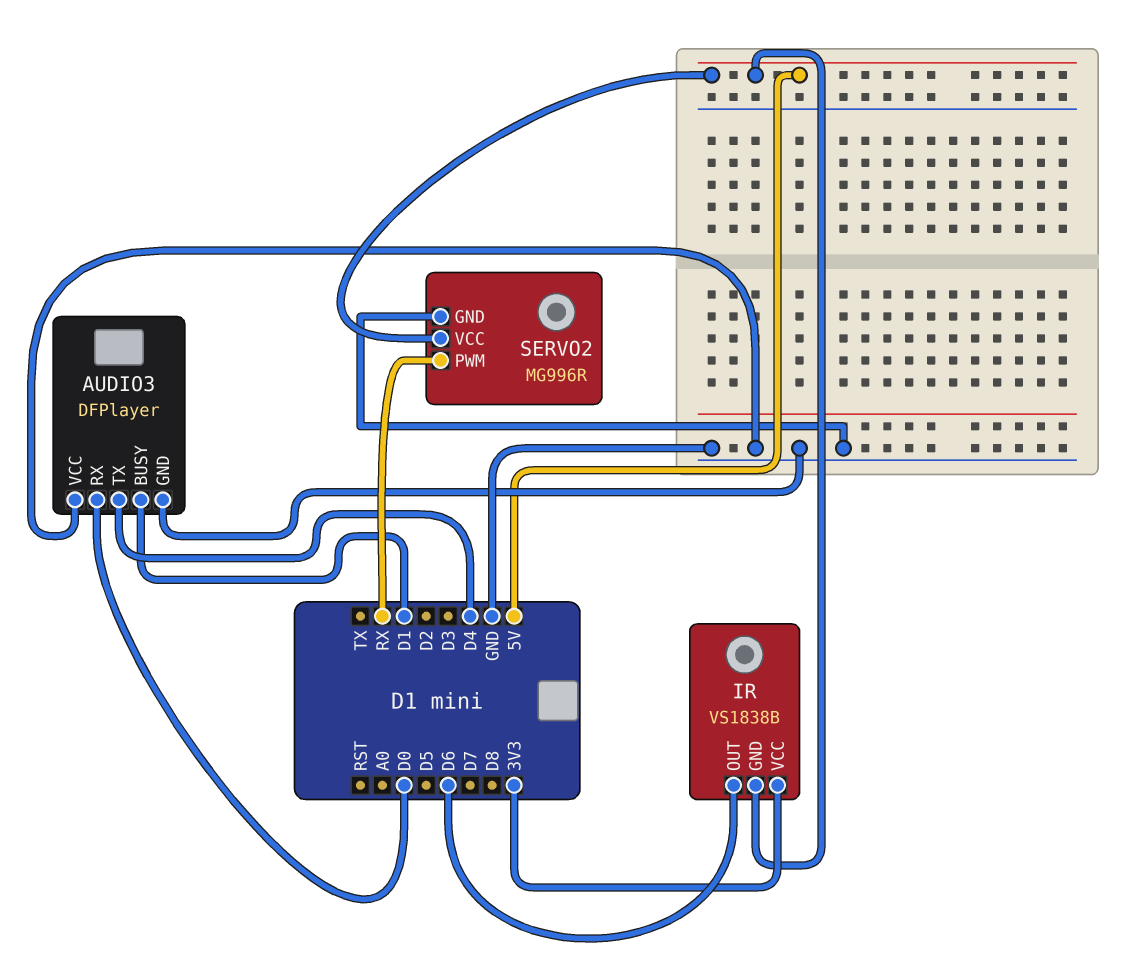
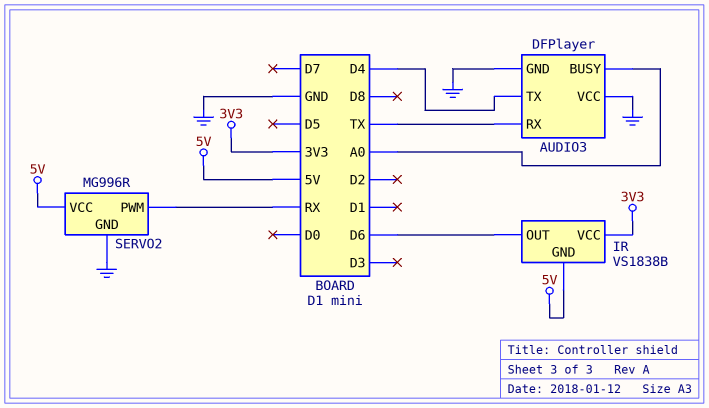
AUDIO3 pin BUSY: D1 -> A0
AUDIO3 pin RX: D0 -> TX

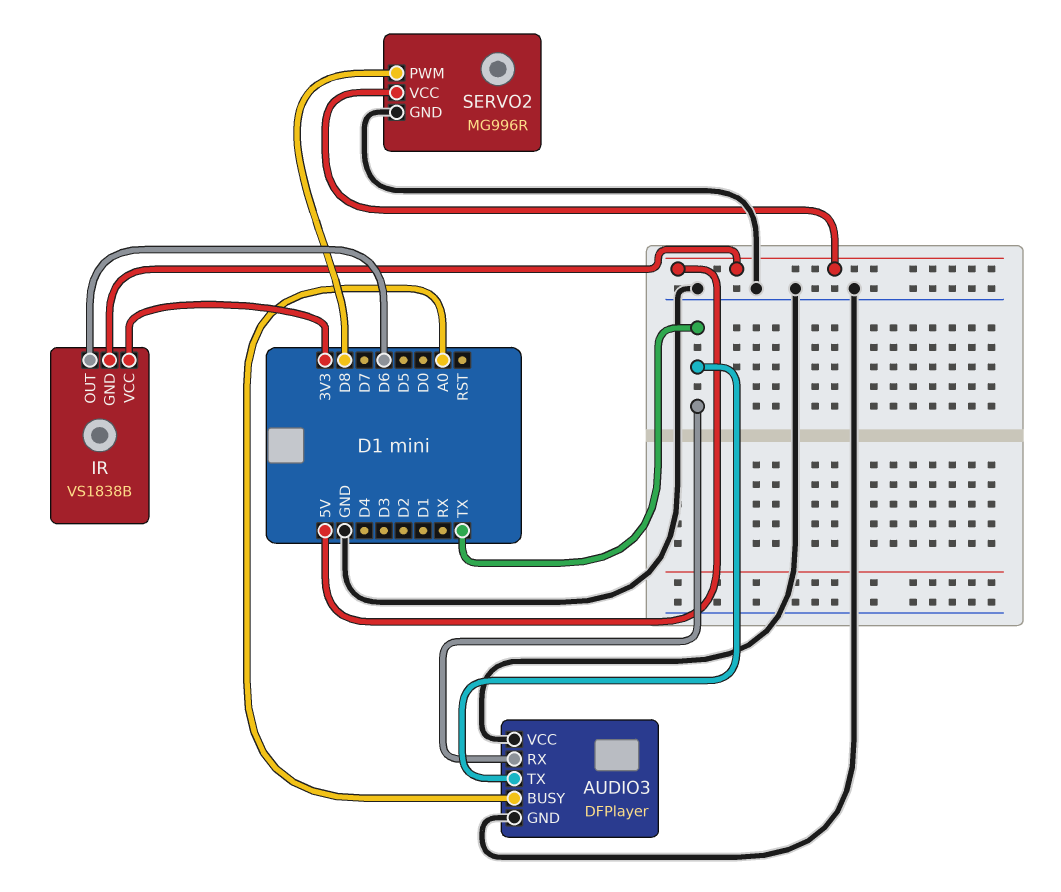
AUDIO3 pin TX: D4 -> TX
SERVO2 pin PWM: RX -> D8

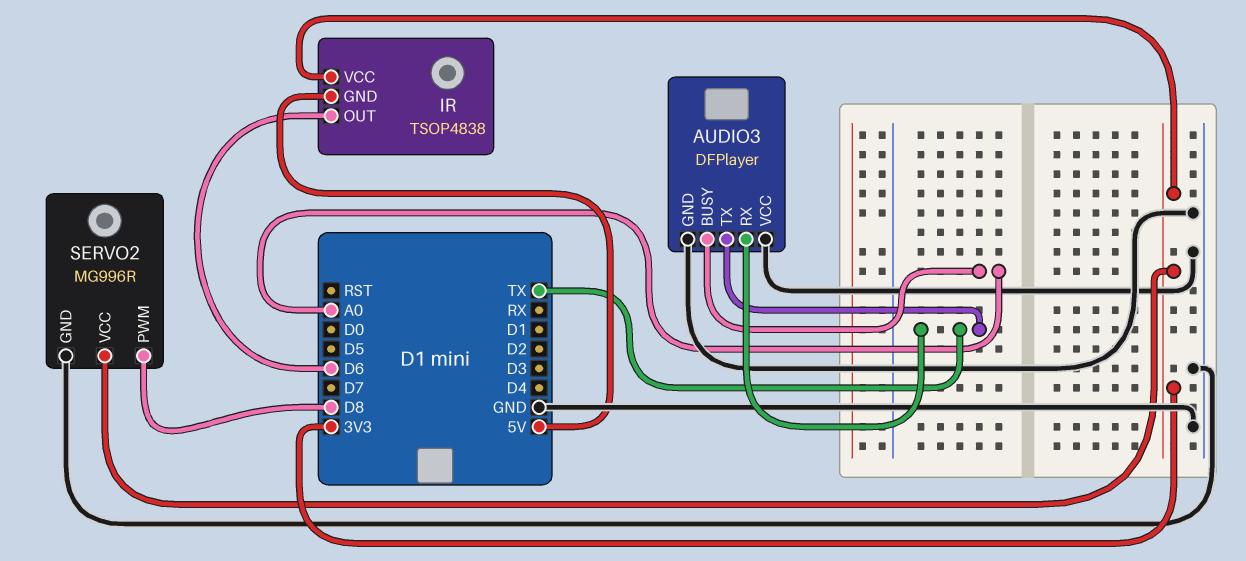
IR: VS1838B -> TSOP4838
SERVO2 pin VCC: 5V -> 3V3

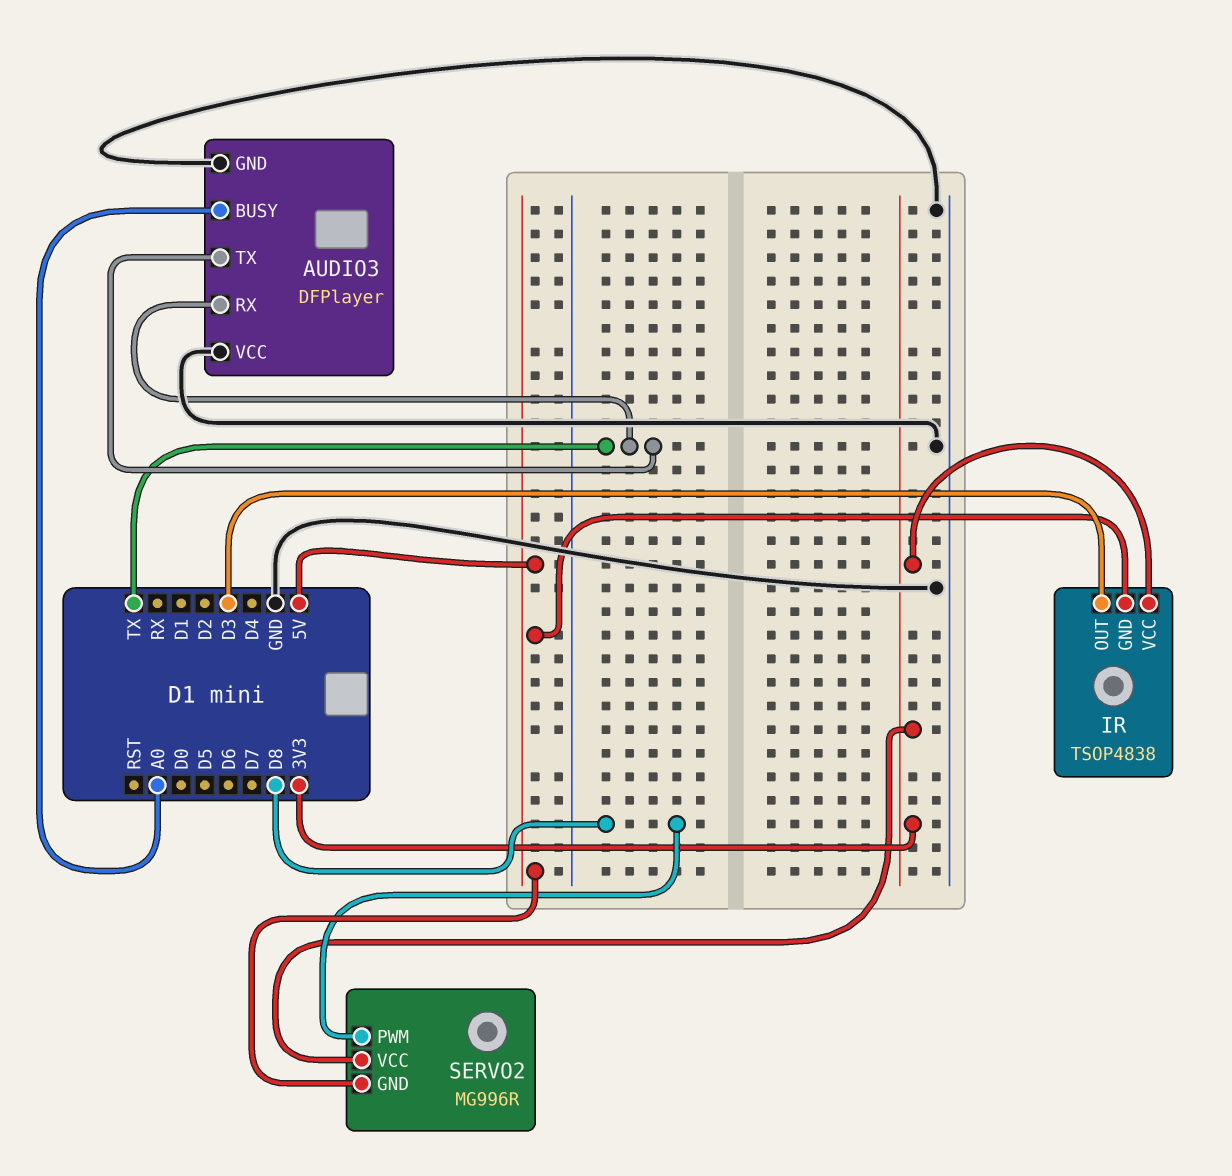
IR pin OUT: D6 -> D3
SERVO2 pin GND: GND -> 5V

